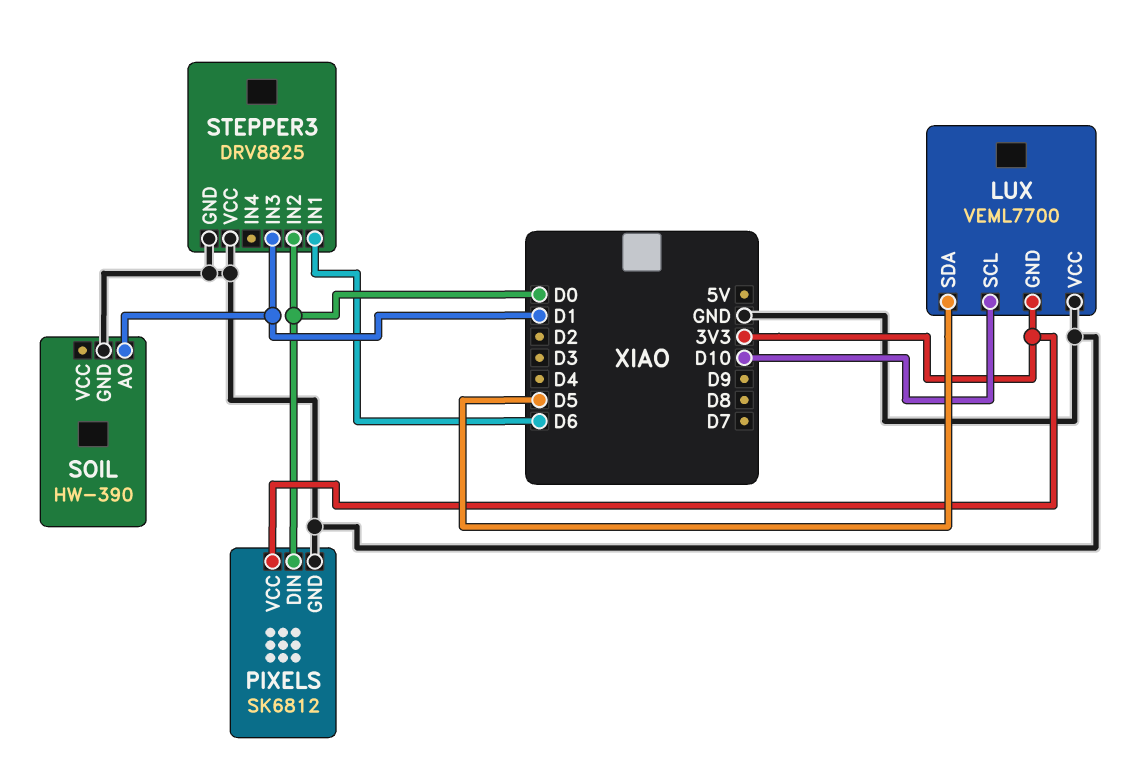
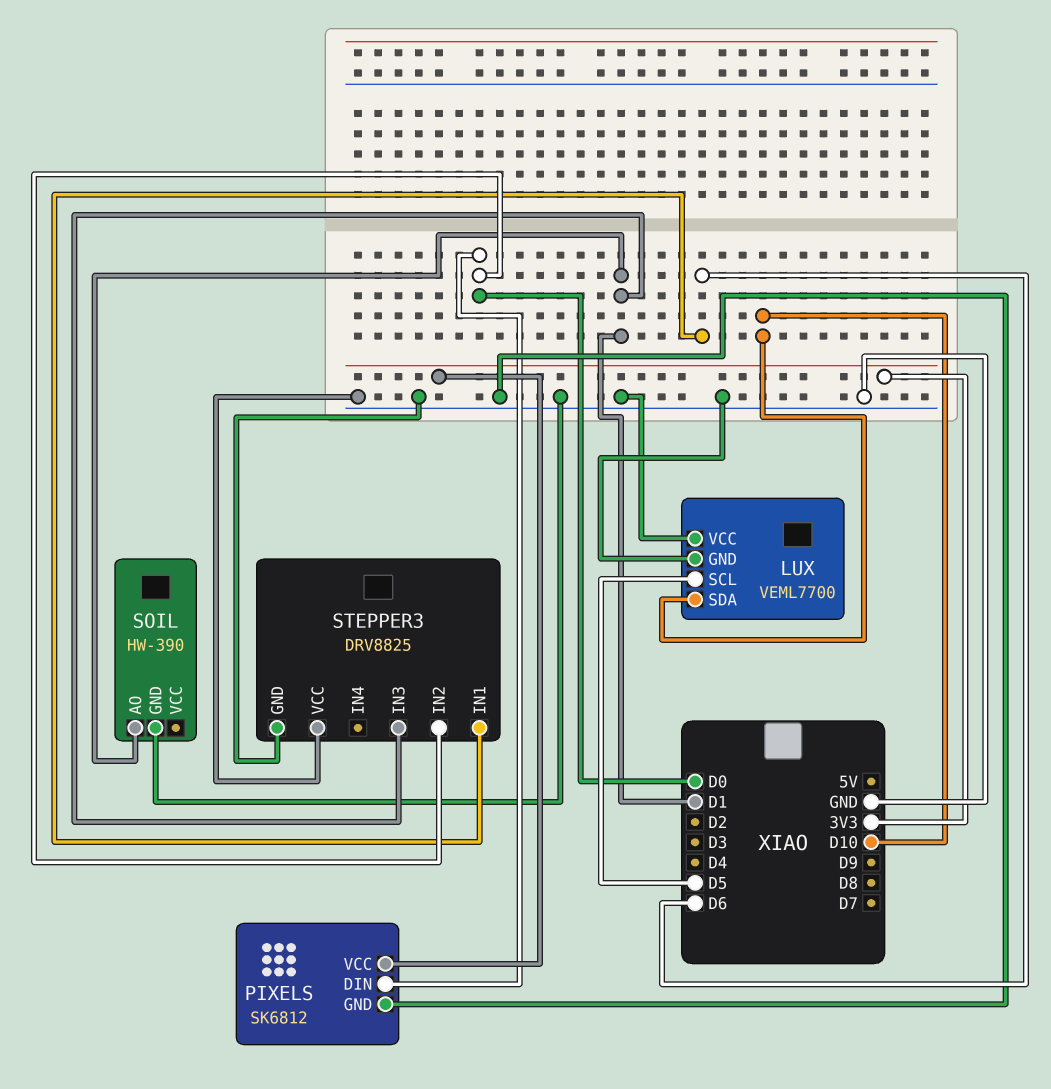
LUX pin GND: 3V3 -> GND
LUX pin SCL: D10 -> D5
LUX pin SDA: D5 -> D10

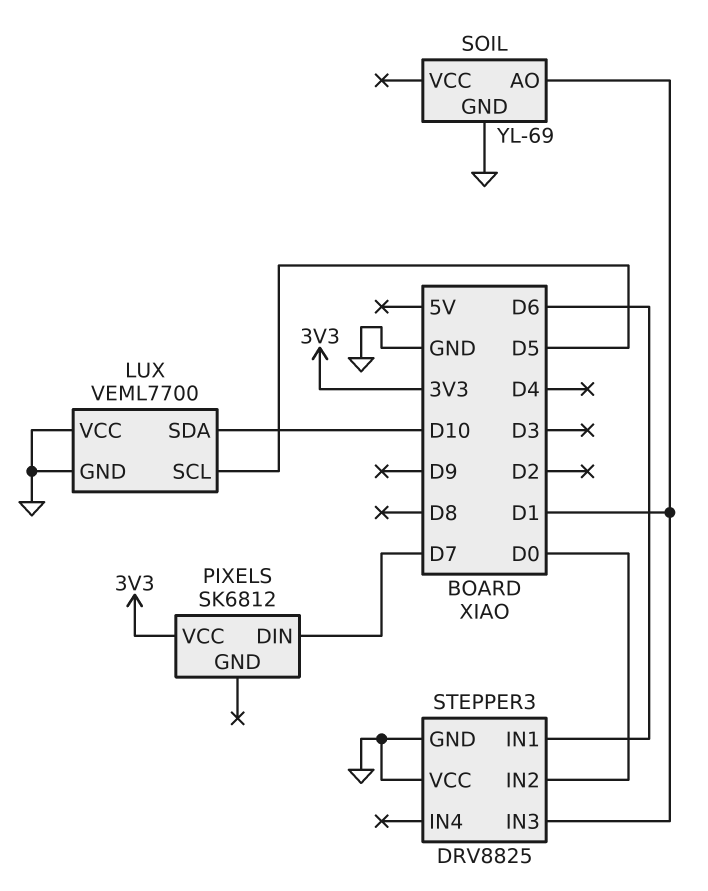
PIXELS pin DIN: D0 -> D7
PIXELS pin GND: GND -> none
SOIL: HW-390 -> YL-69

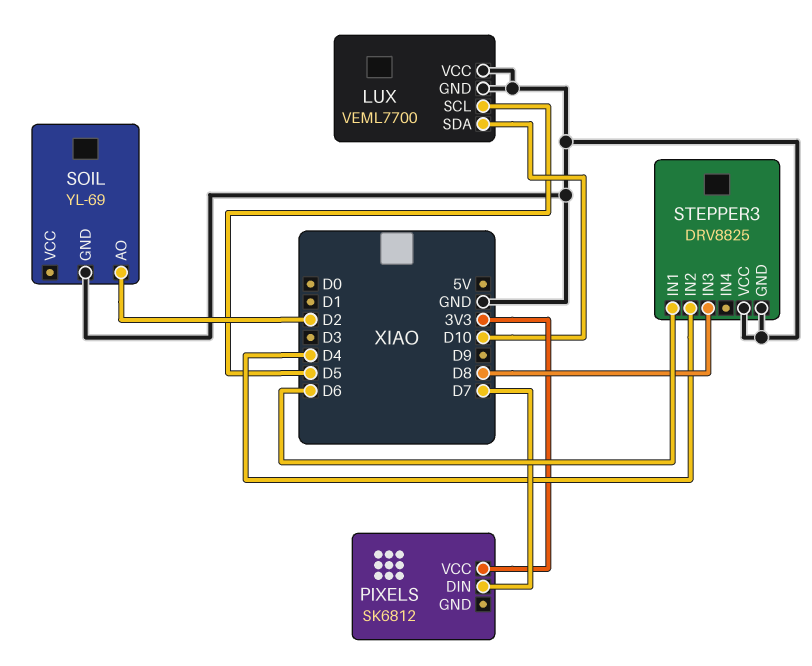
SOIL pin AO: D1 -> D2
STEPPER3 pin IN2: D0 -> D4
STEPPER3 pin IN3: D1 -> D8

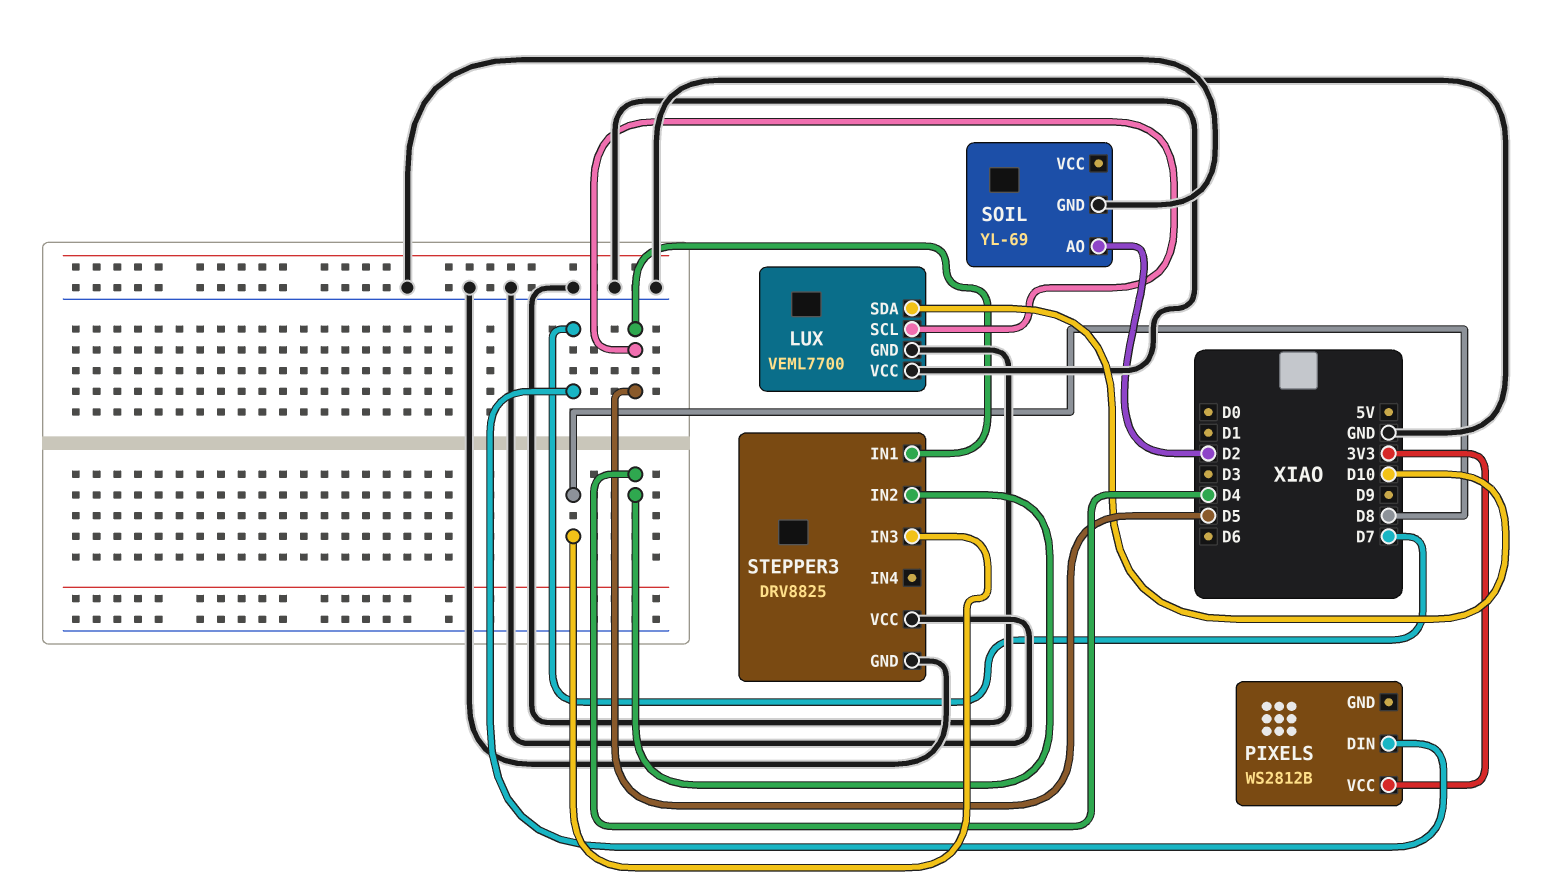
PIXELS: SK6812 -> WS2812B
STEPPER3 pin IN1: D6 -> D5

